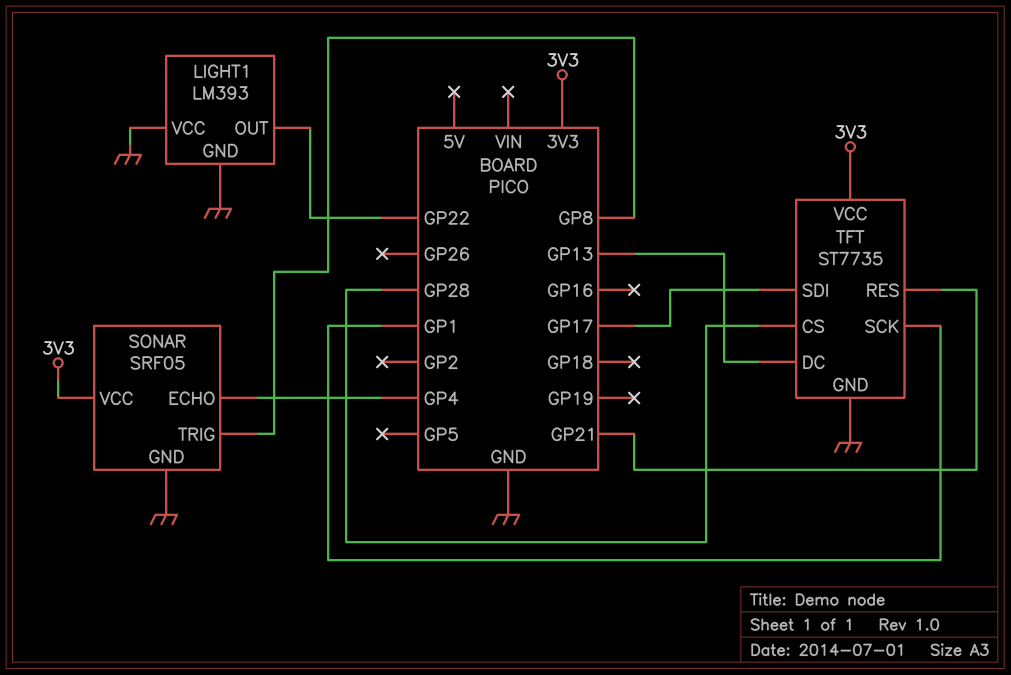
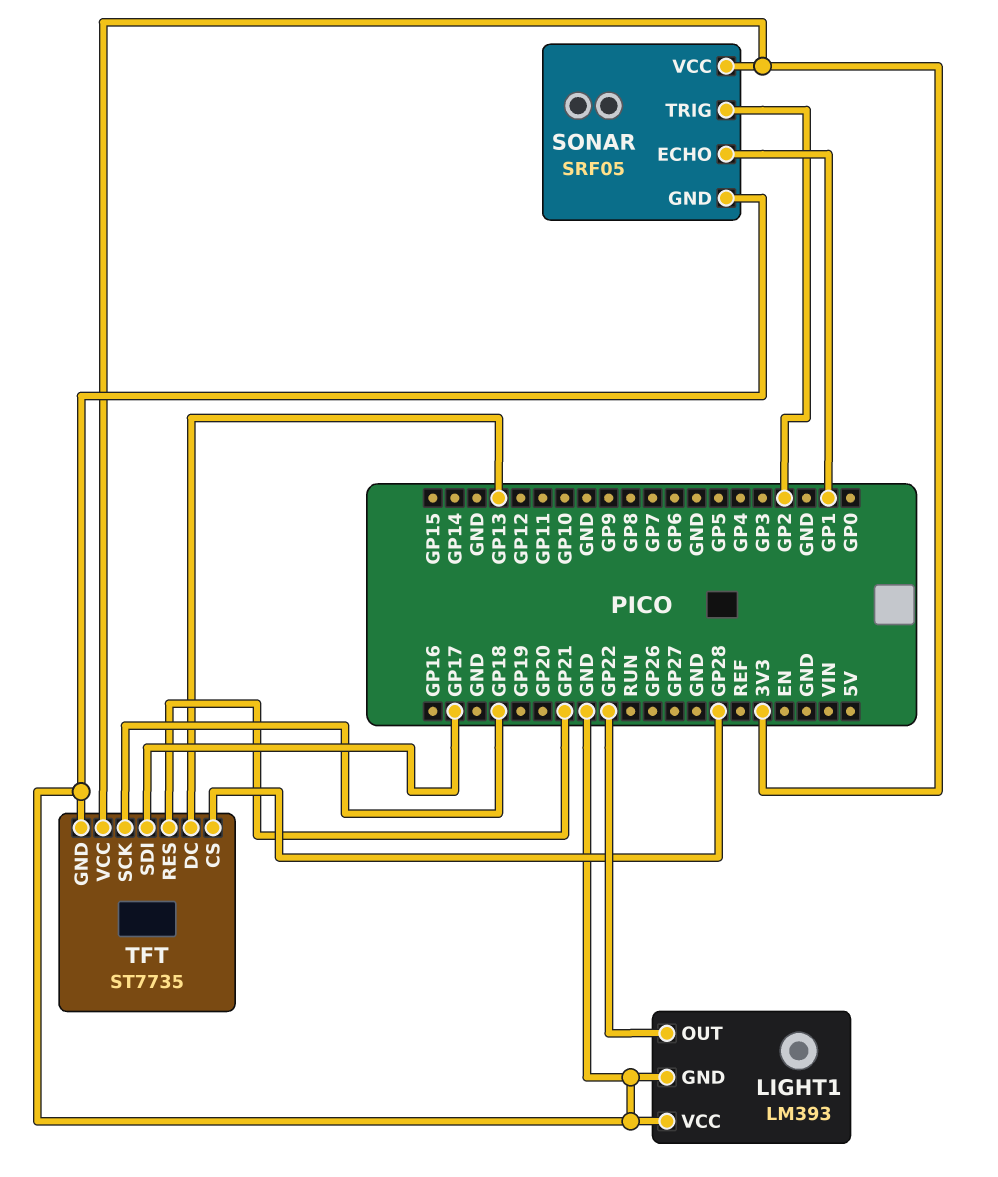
SONAR pin ECHO: GP4 -> GP1
SONAR pin TRIG: GP8 -> GP2
TFT pin SCK: GP1 -> GP18

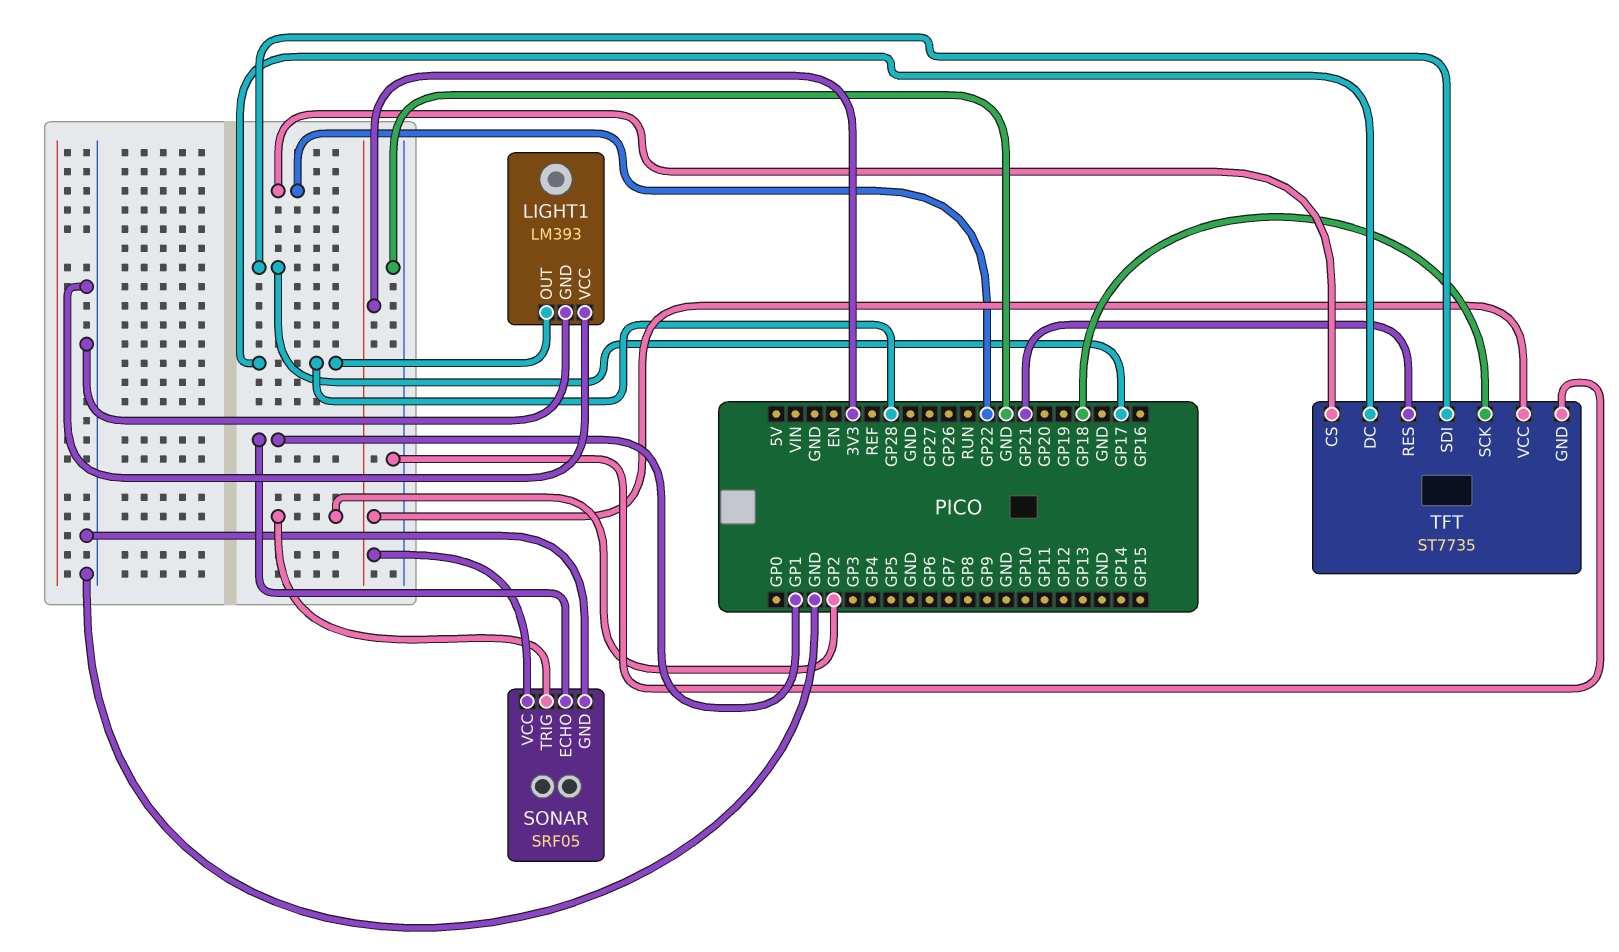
LIGHT1 pin OUT: GP22 -> GP28
TFT pin CS: GP28 -> GP22
TFT pin DC: GP13 -> GP28

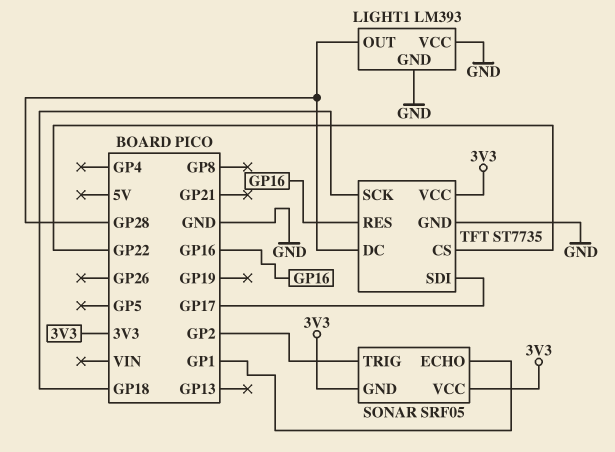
SONAR pin GND: GND -> 3V3
TFT pin RES: GP21 -> GP16

